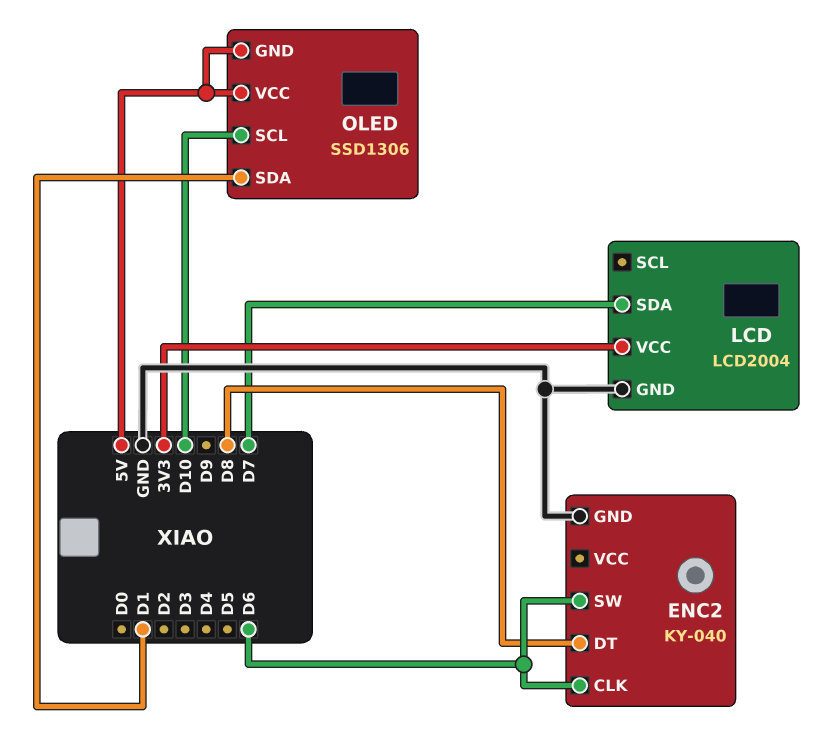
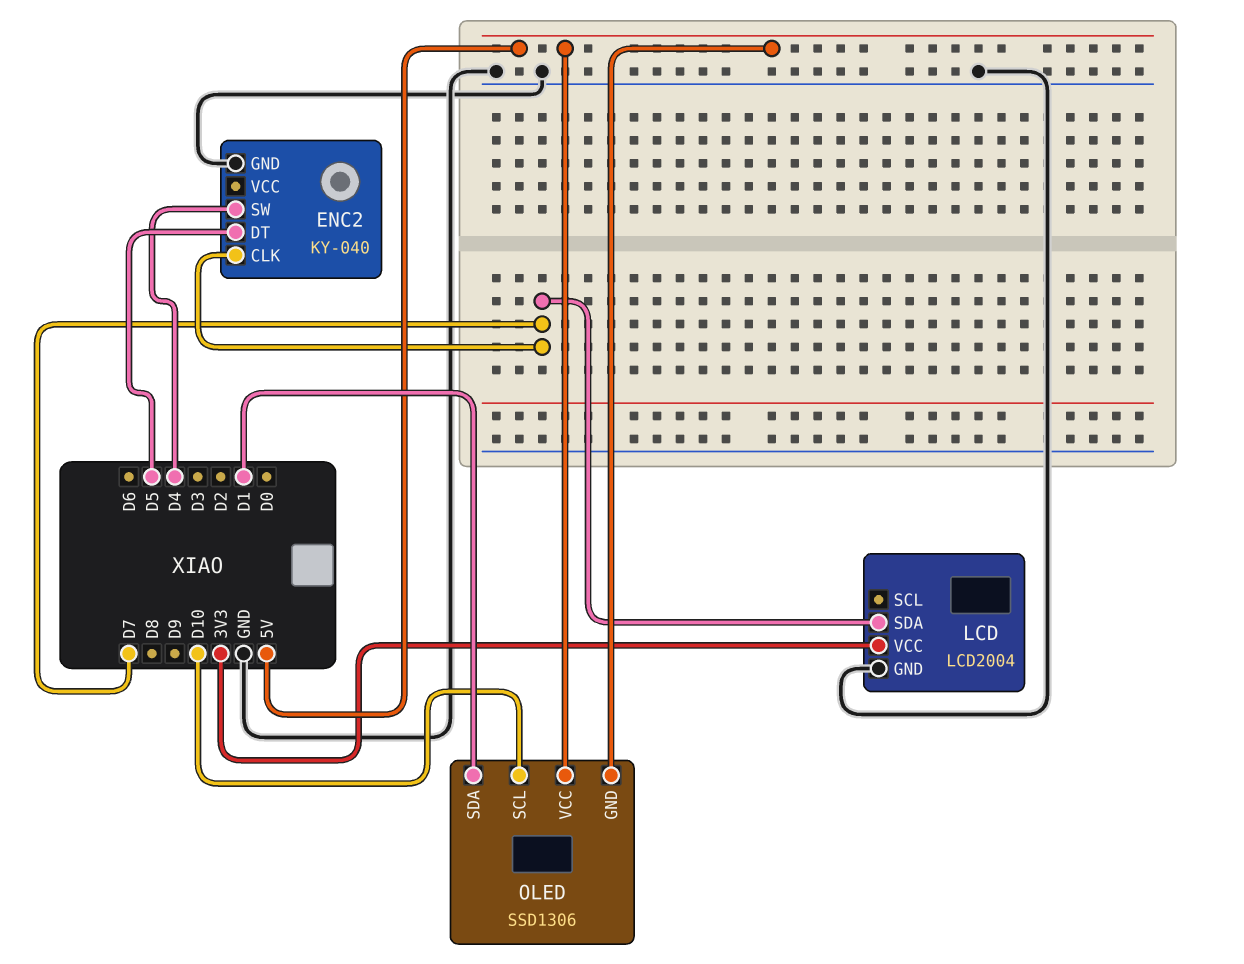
ENC2 pin CLK: D6 -> D7
ENC2 pin DT: D8 -> D5
ENC2 pin SW: D6 -> D4

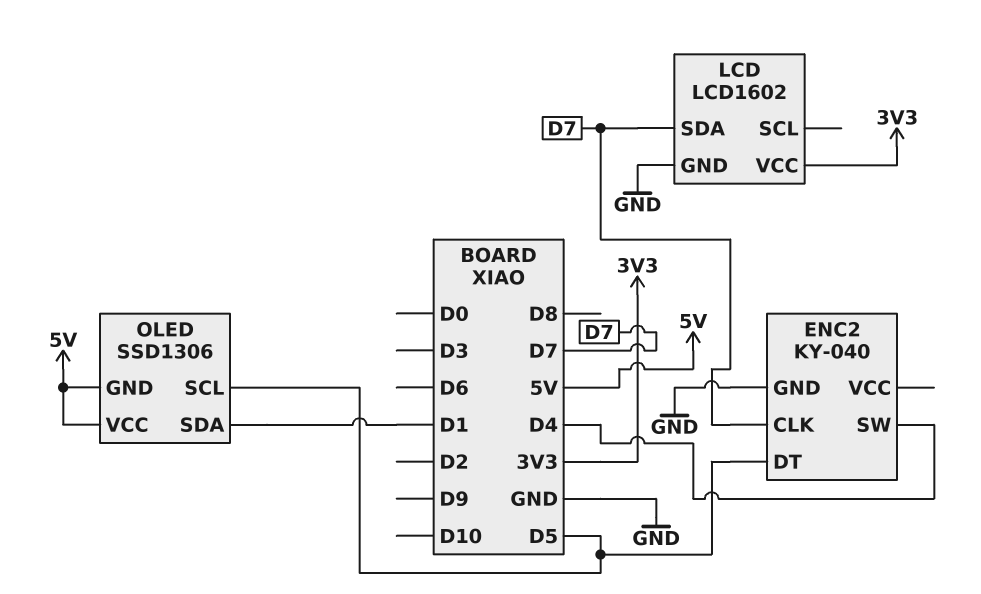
LCD: LCD2004 -> LCD1602
OLED pin SCL: D10 -> D5

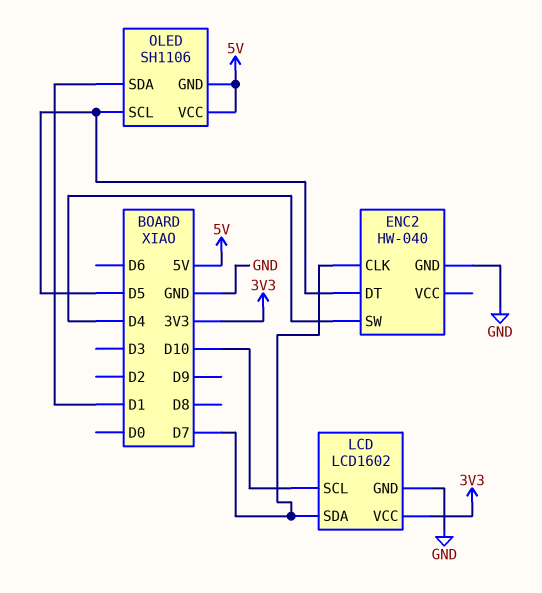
ENC2: KY-040 -> HW-040
LCD pin SCL: none -> D10
OLED: SSD1306 -> SH1106

